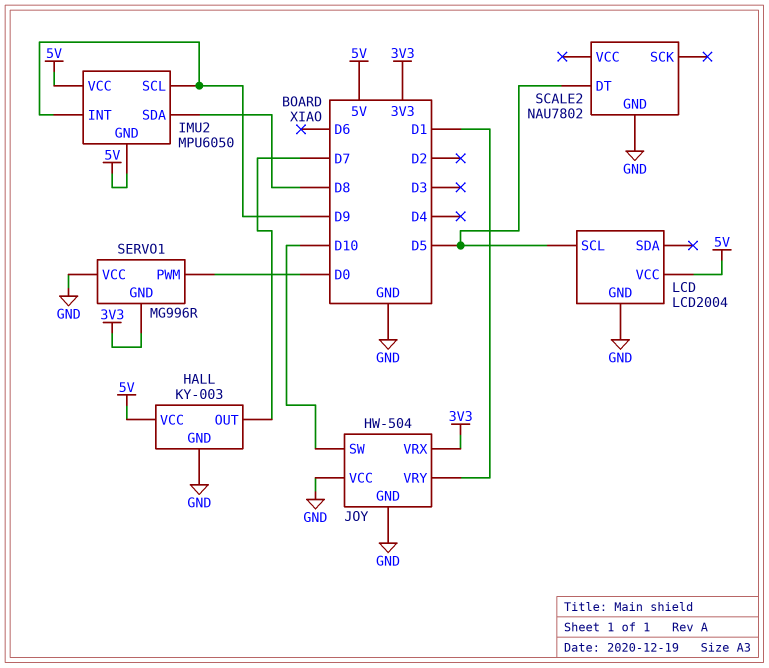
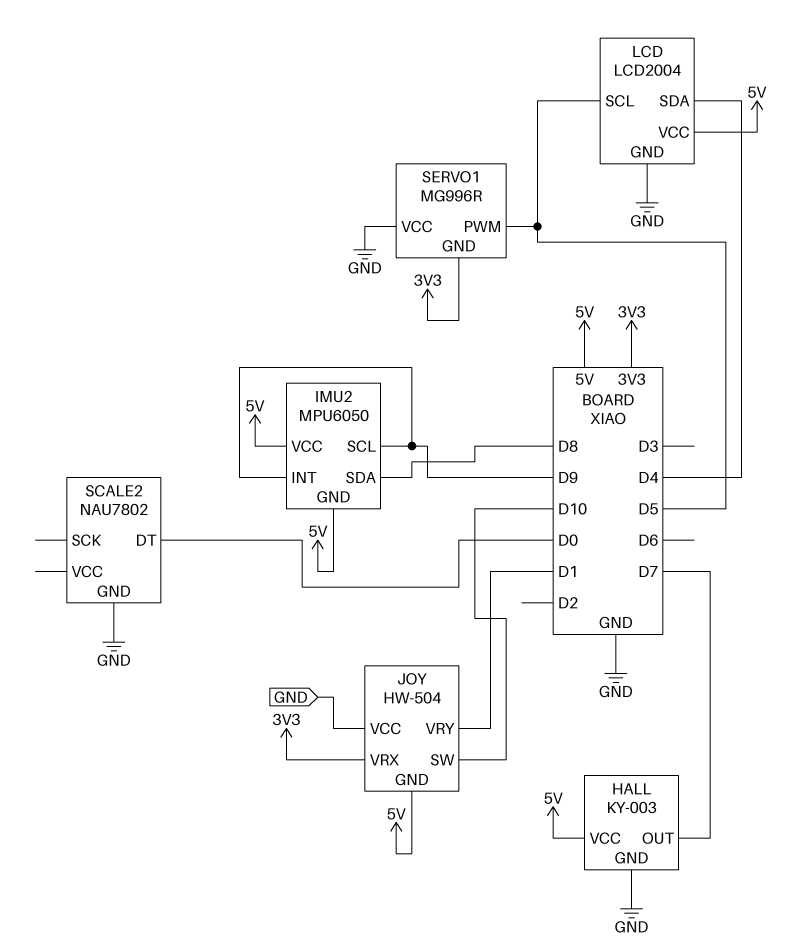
JOY pin GND: GND -> 5V
LCD pin SDA: none -> D4
SCALE2 pin DT: D5 -> D0
SERVO1 pin PWM: D0 -> D5

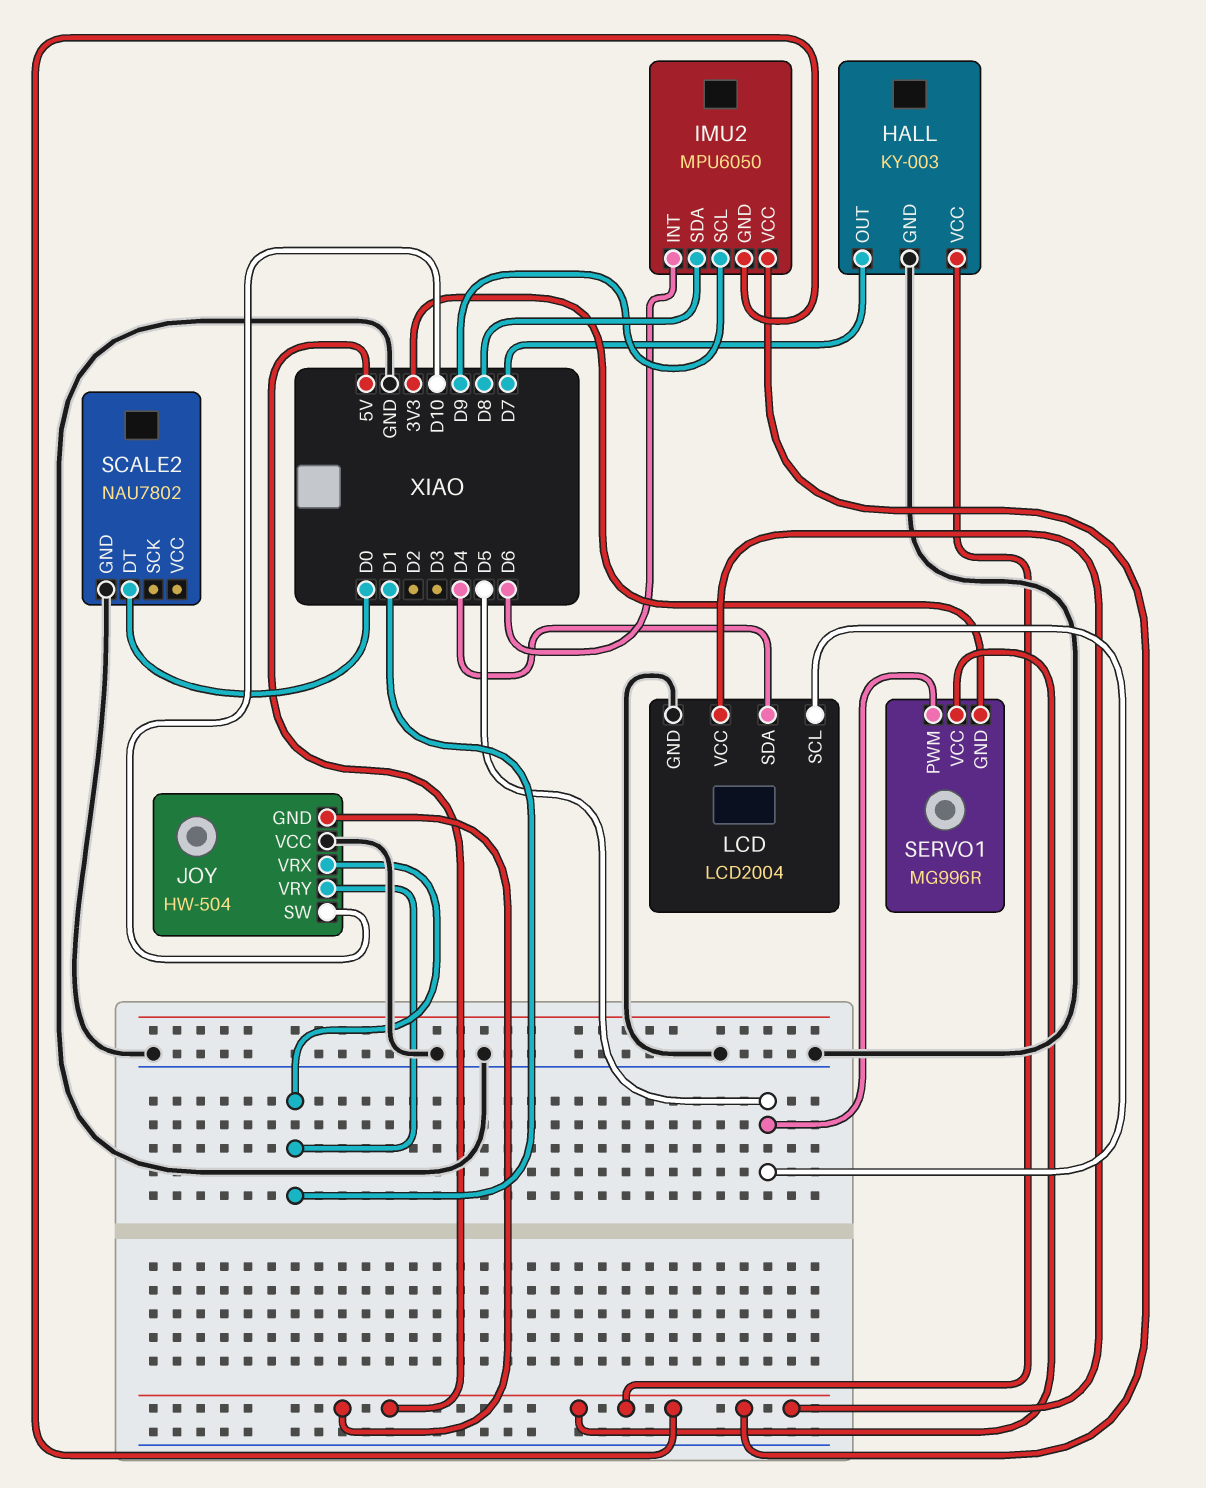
IMU2 pin INT: D9 -> D6
JOY pin VRX: 3V3 -> D1
SERVO1 pin VCC: GND -> 5V

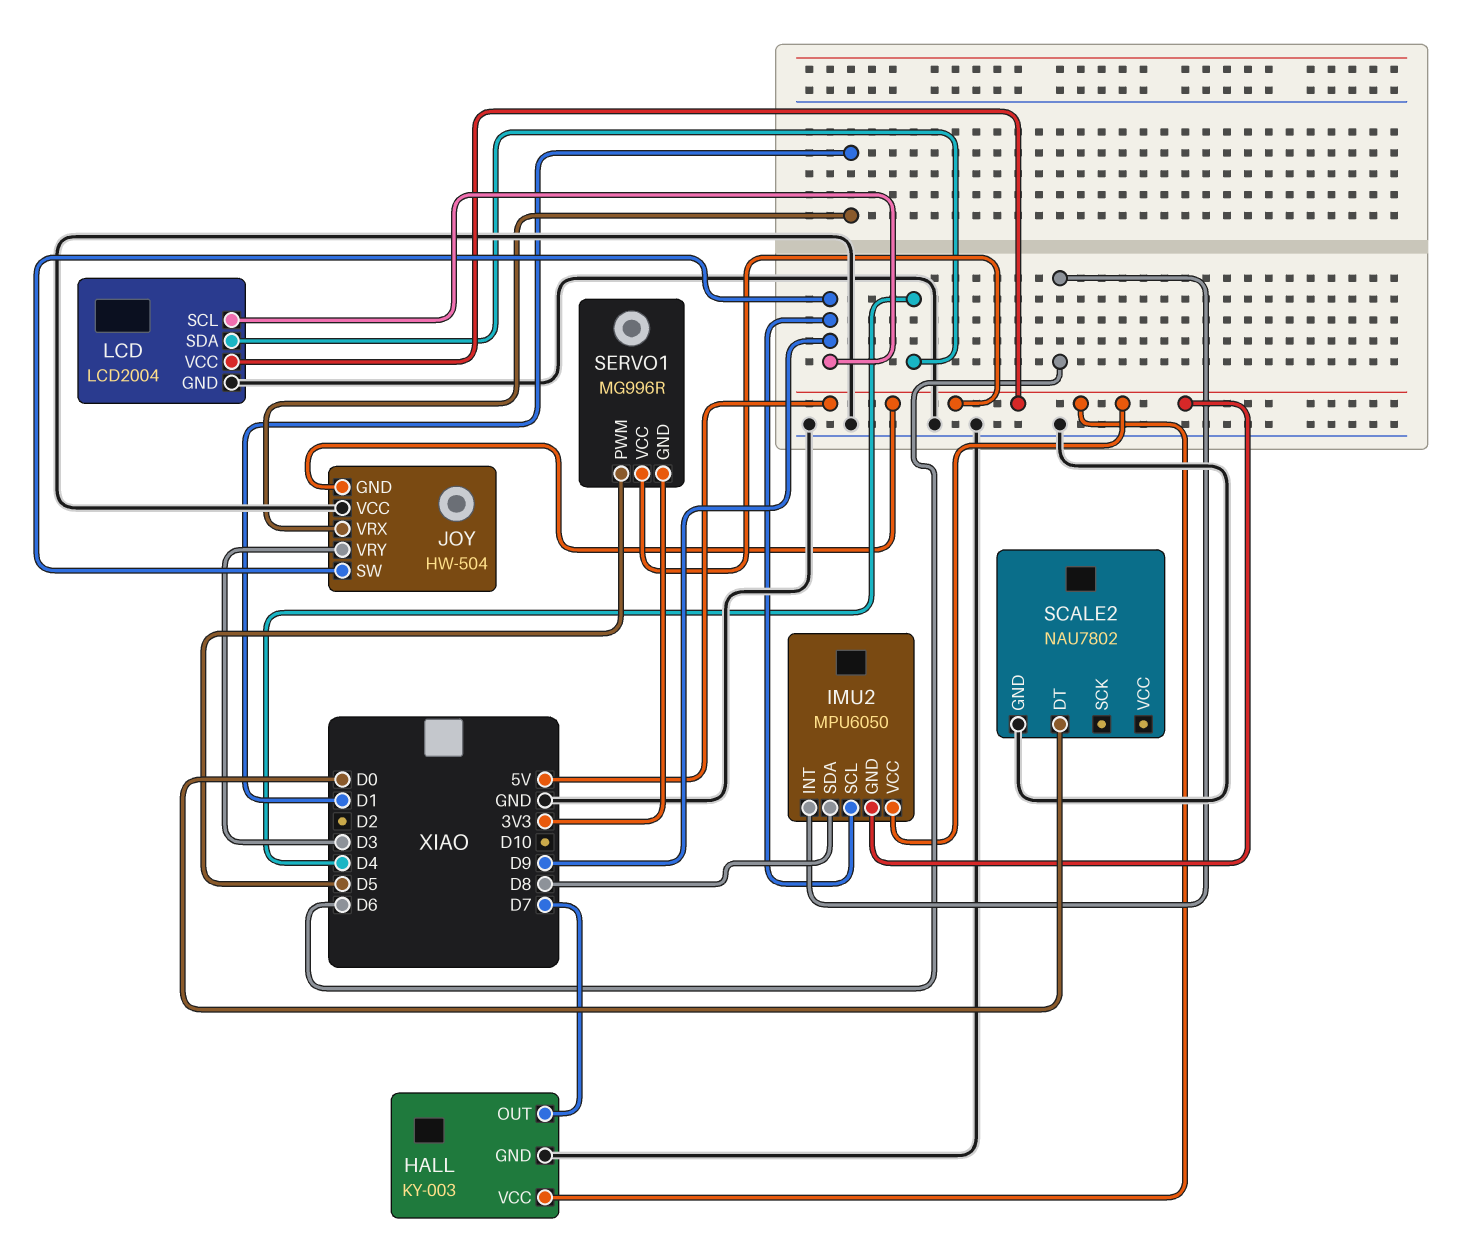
JOY pin SW: D10 -> D9
JOY pin VRY: D1 -> D3
LCD pin SCL: D5 -> D9

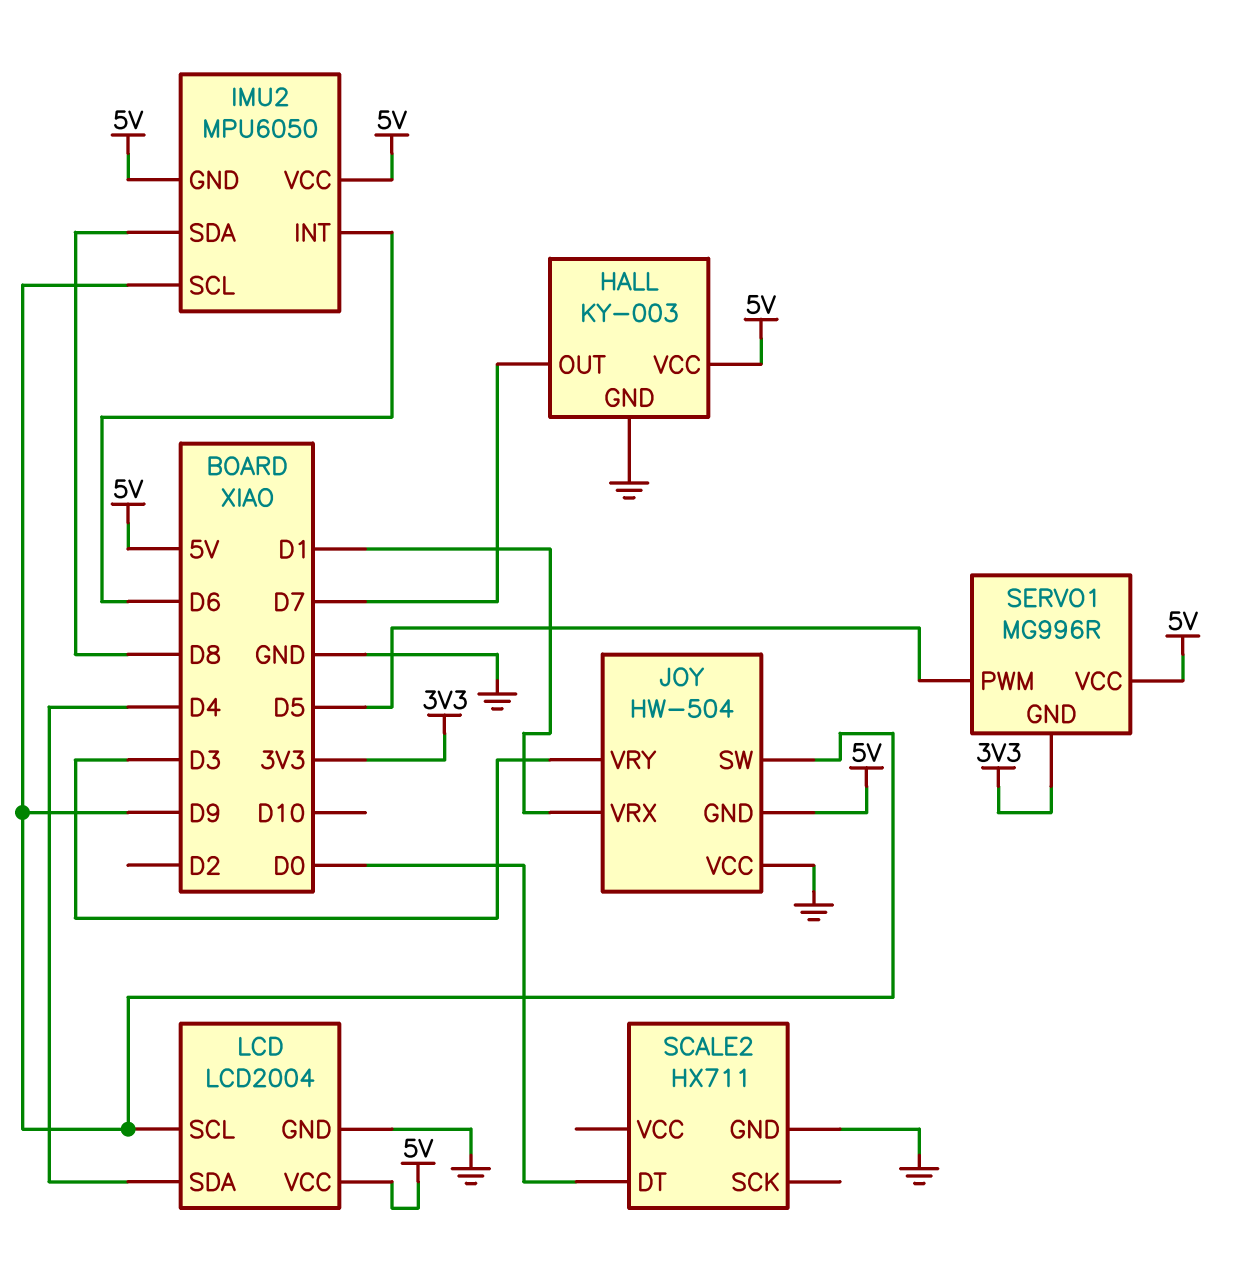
SCALE2: NAU7802 -> HX711

